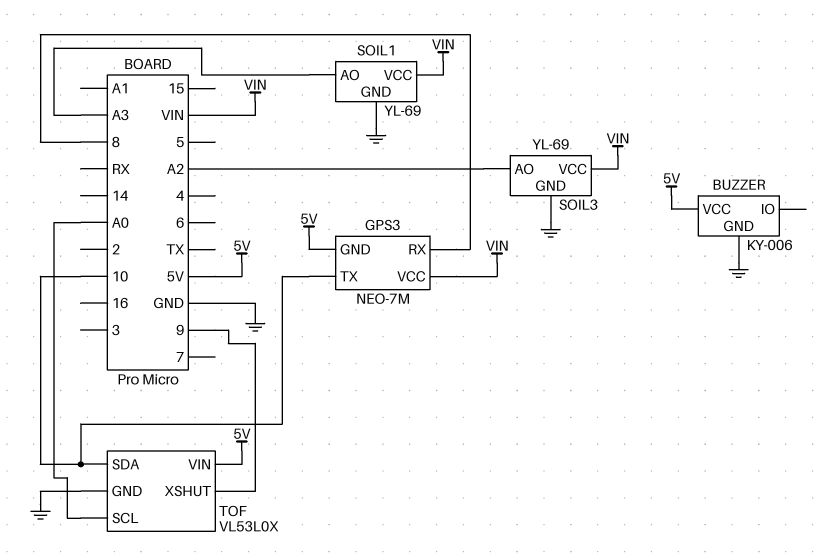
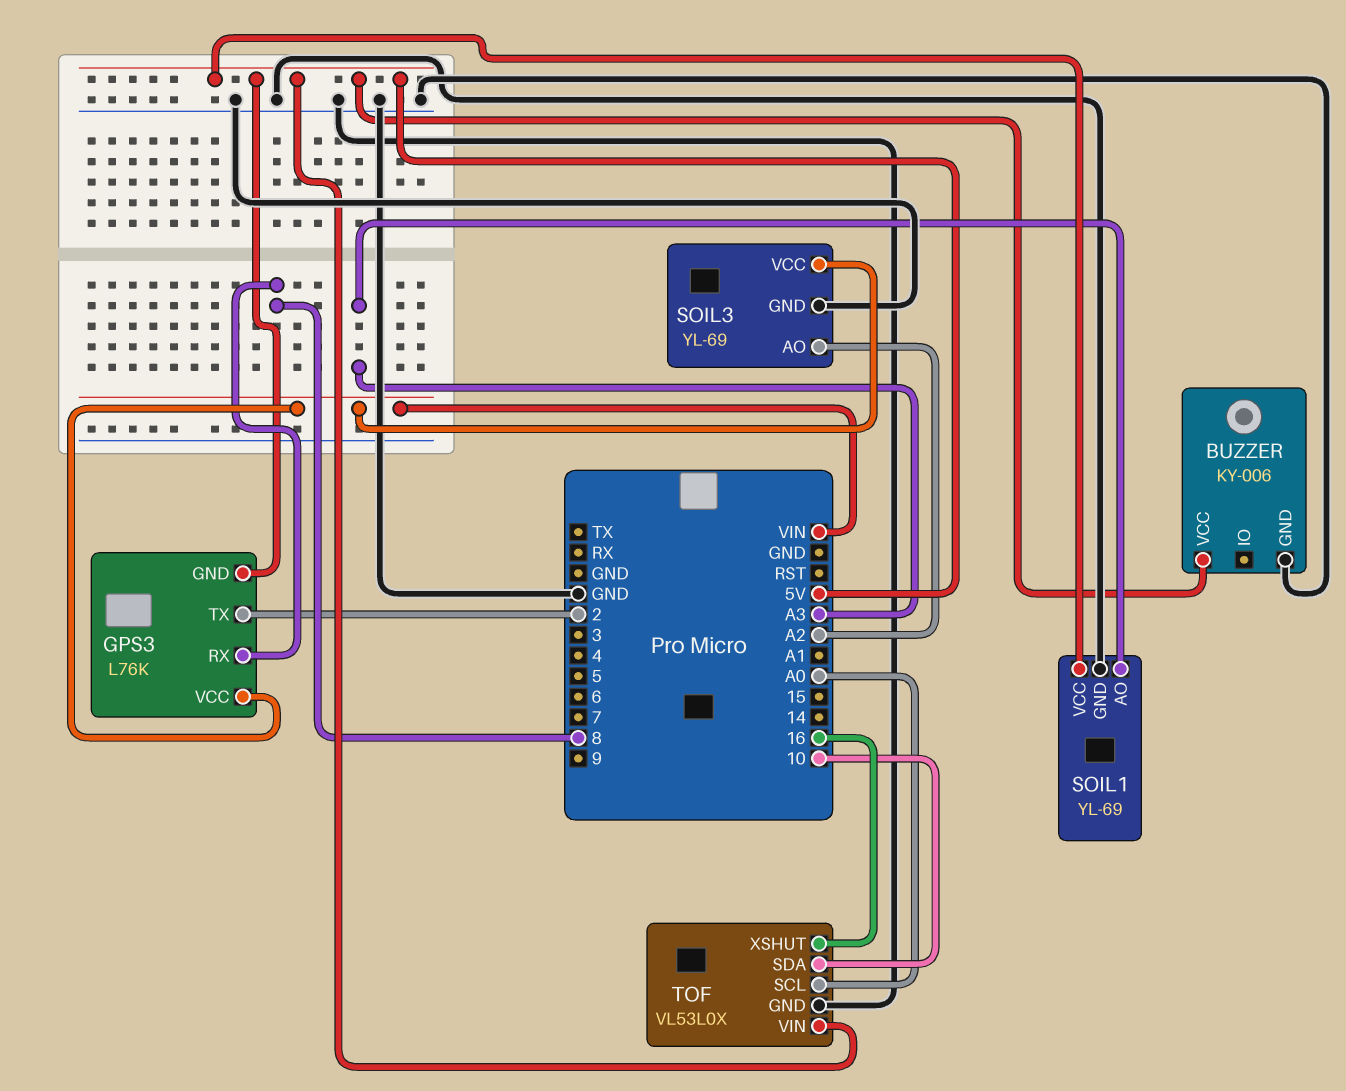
GPS3: NEO-7M -> L76K
GPS3 pin TX: 10 -> 2
SOIL1 pin VCC: VIN -> 5V
TOF pin XSHUT: 9 -> 16

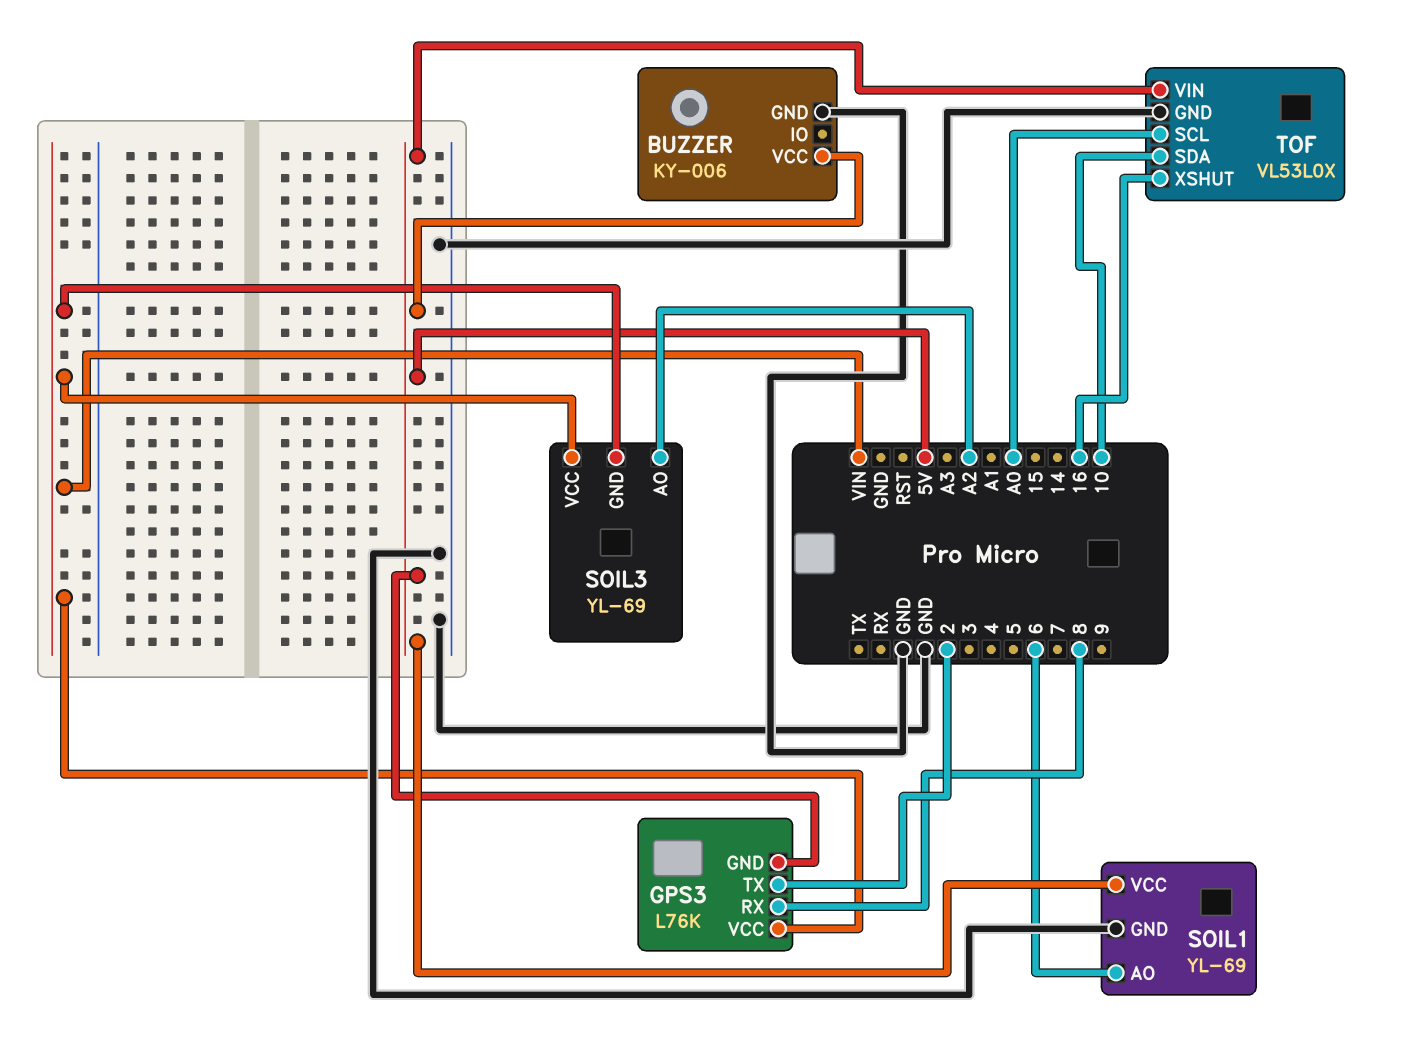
SOIL1 pin AO: A3 -> 6
SOIL3 pin GND: GND -> VIN

